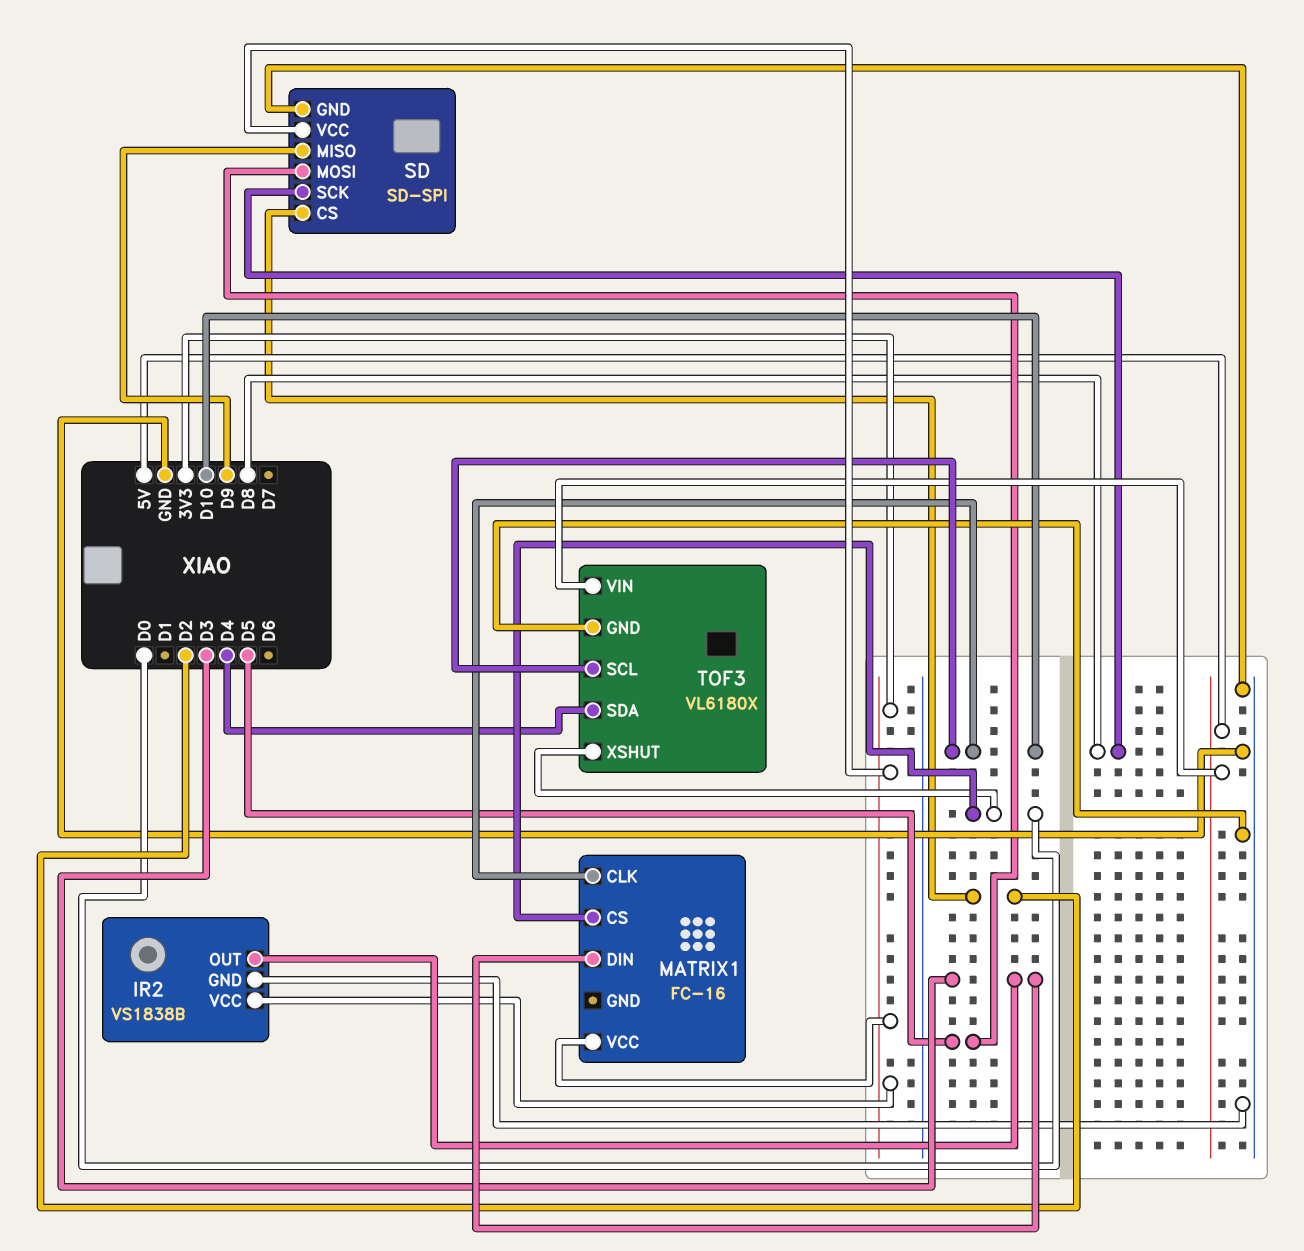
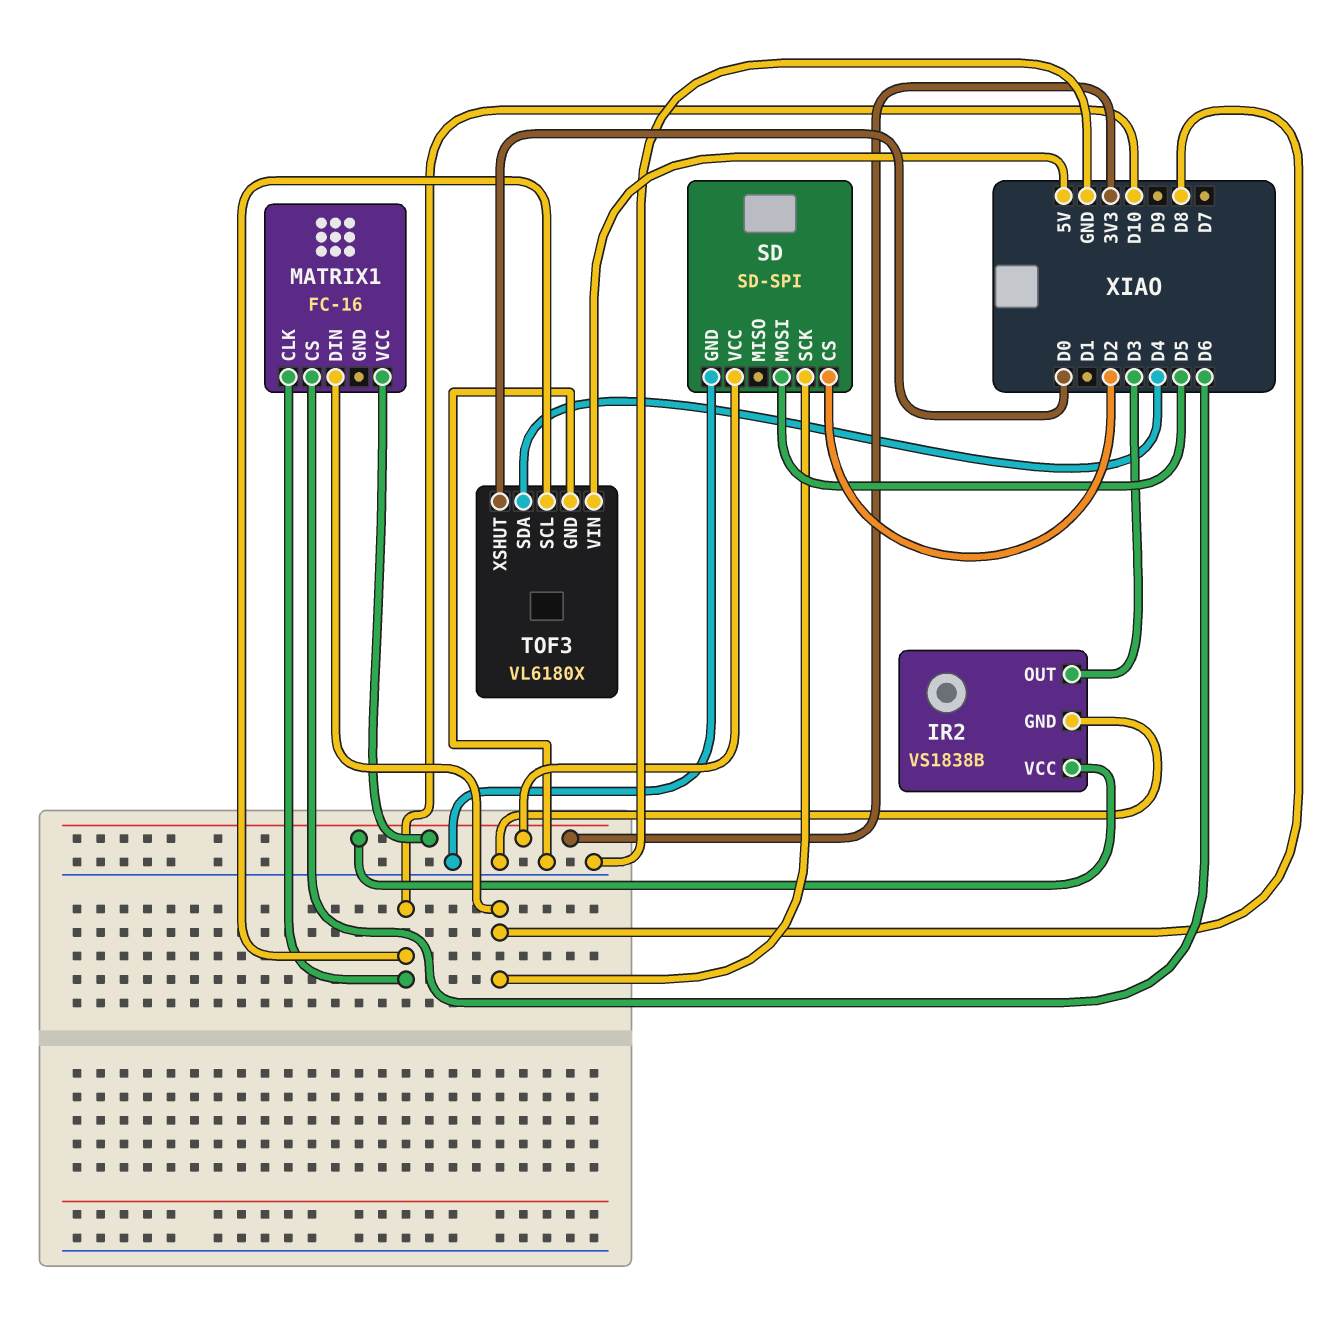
MATRIX1 pin CS: D0 -> D6
MATRIX1 pin DIN: D3 -> D8
SD pin MISO: D9 -> none

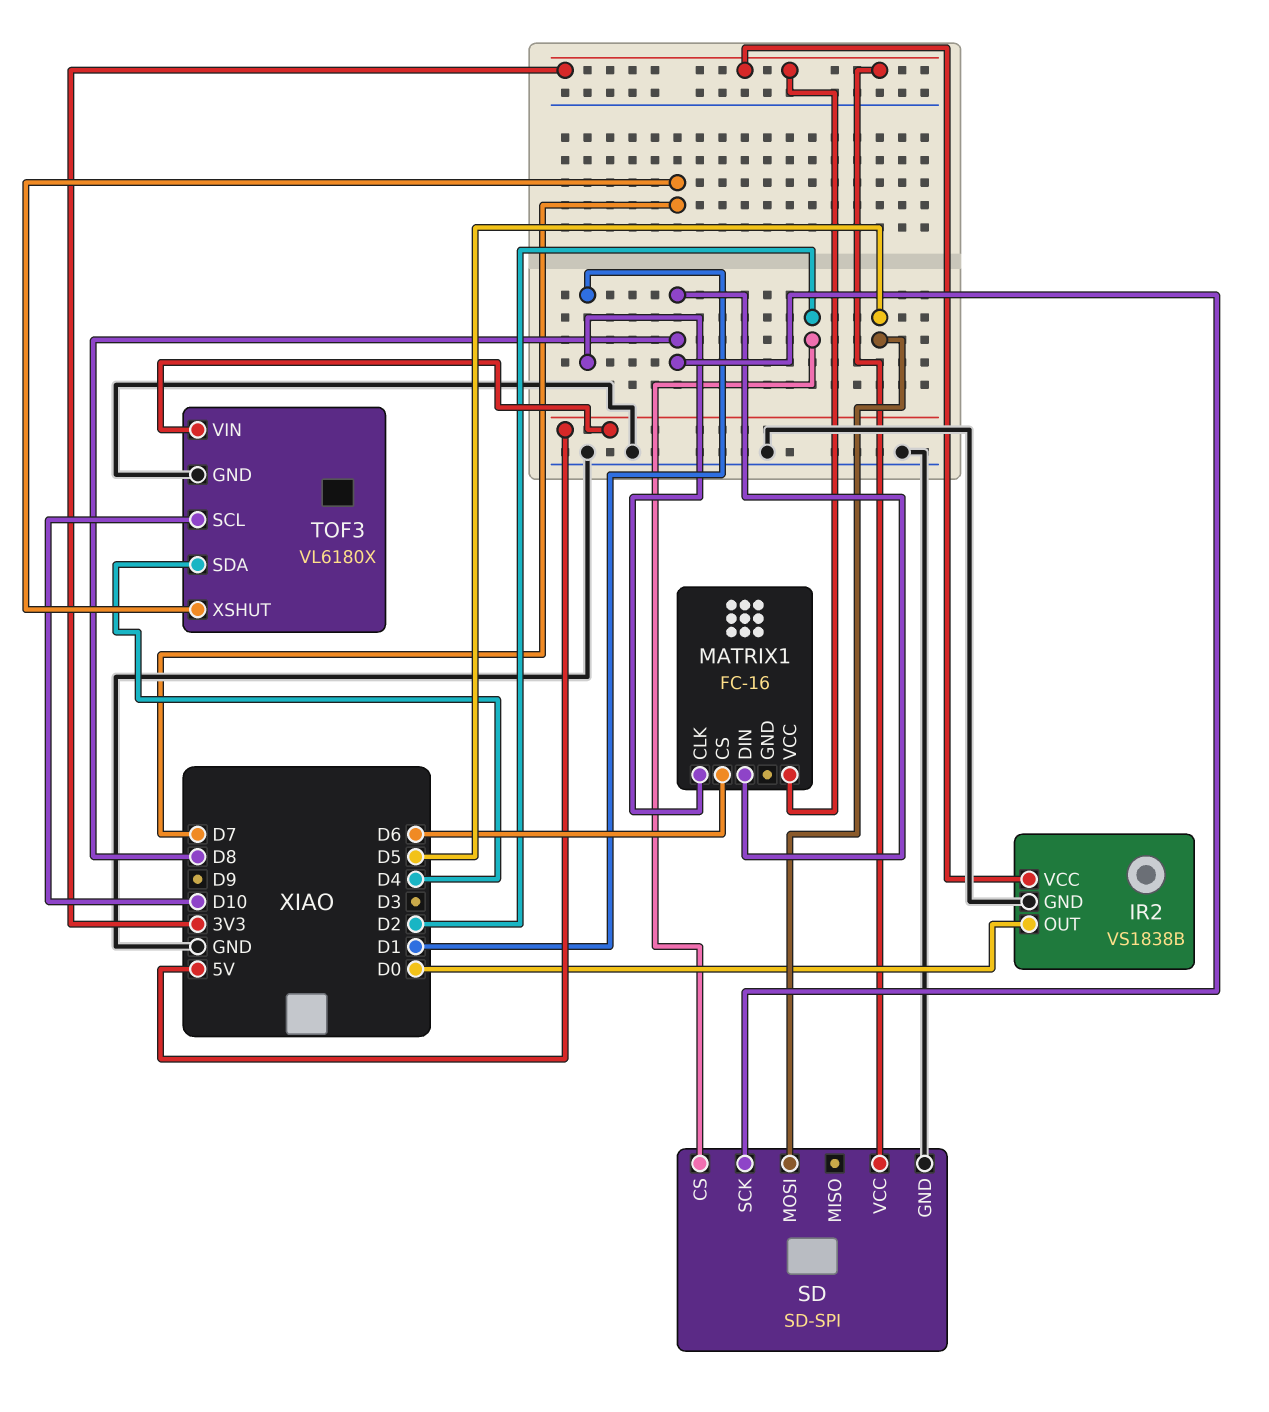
IR2 pin OUT: D3 -> D0
MATRIX1 pin CLK: D10 -> D1
TOF3 pin XSHUT: D0 -> D7

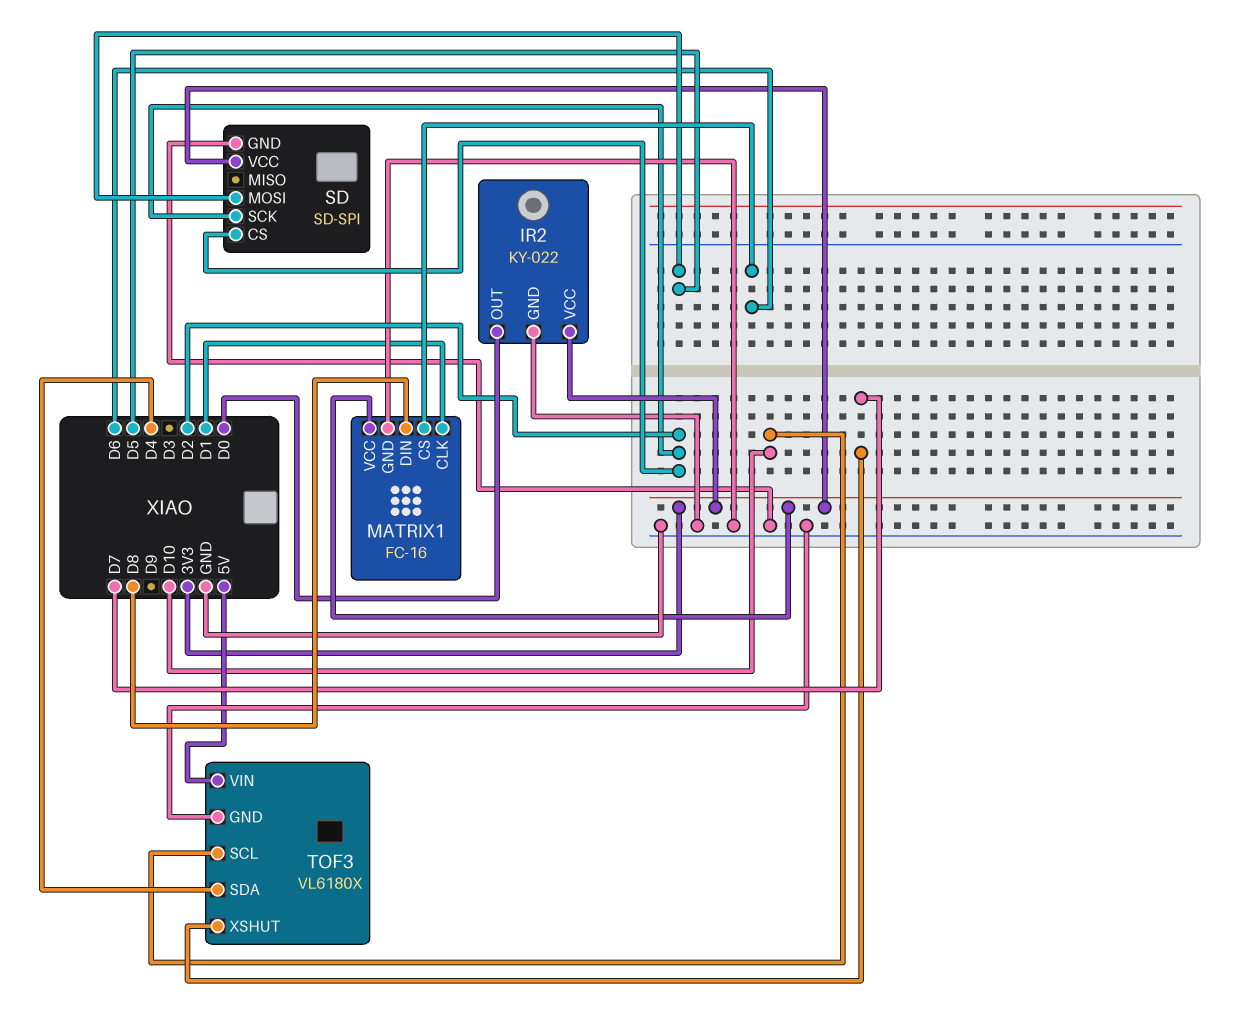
IR2: VS1838B -> KY-022
MATRIX1 pin GND: none -> GND
SD pin SCK: D8 -> D2

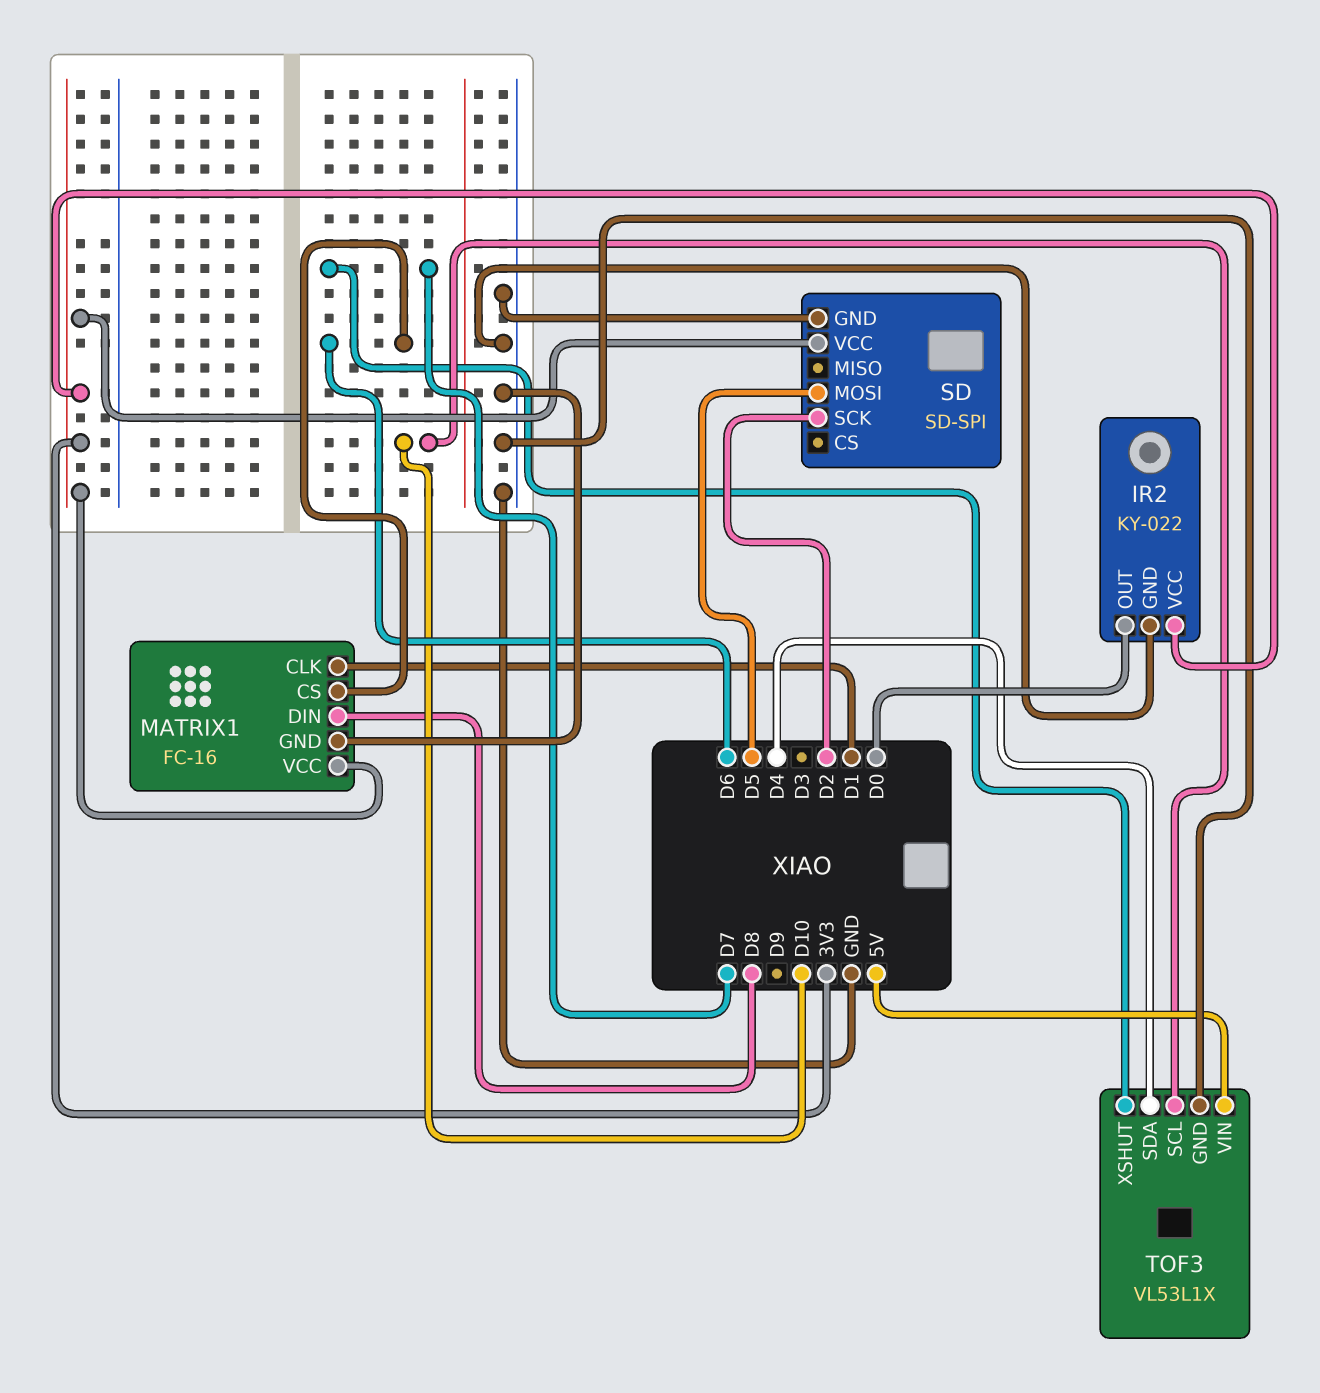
SD pin CS: D2 -> none
TOF3: VL6180X -> VL53L1X

